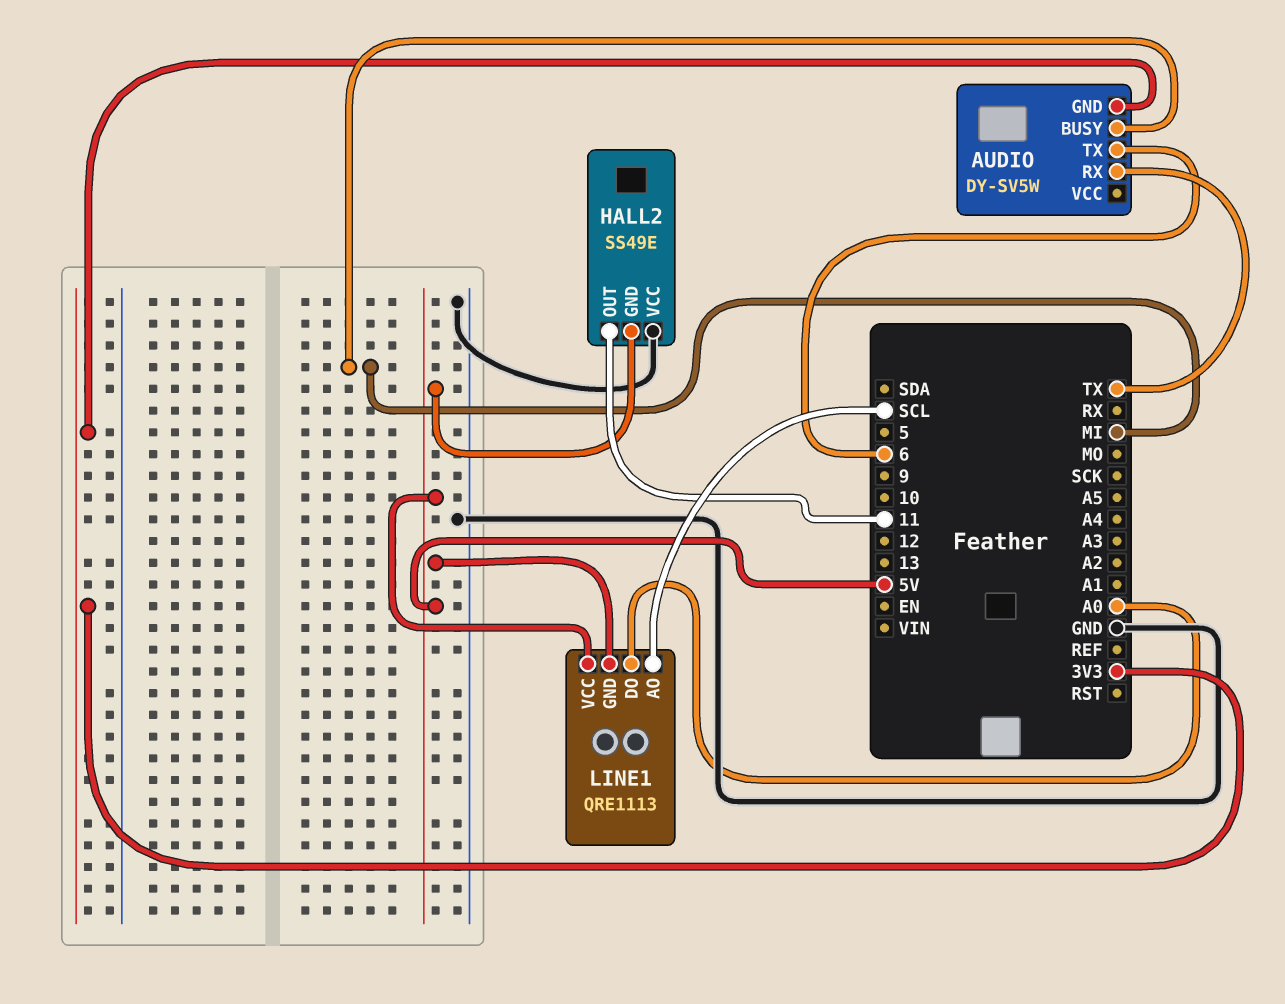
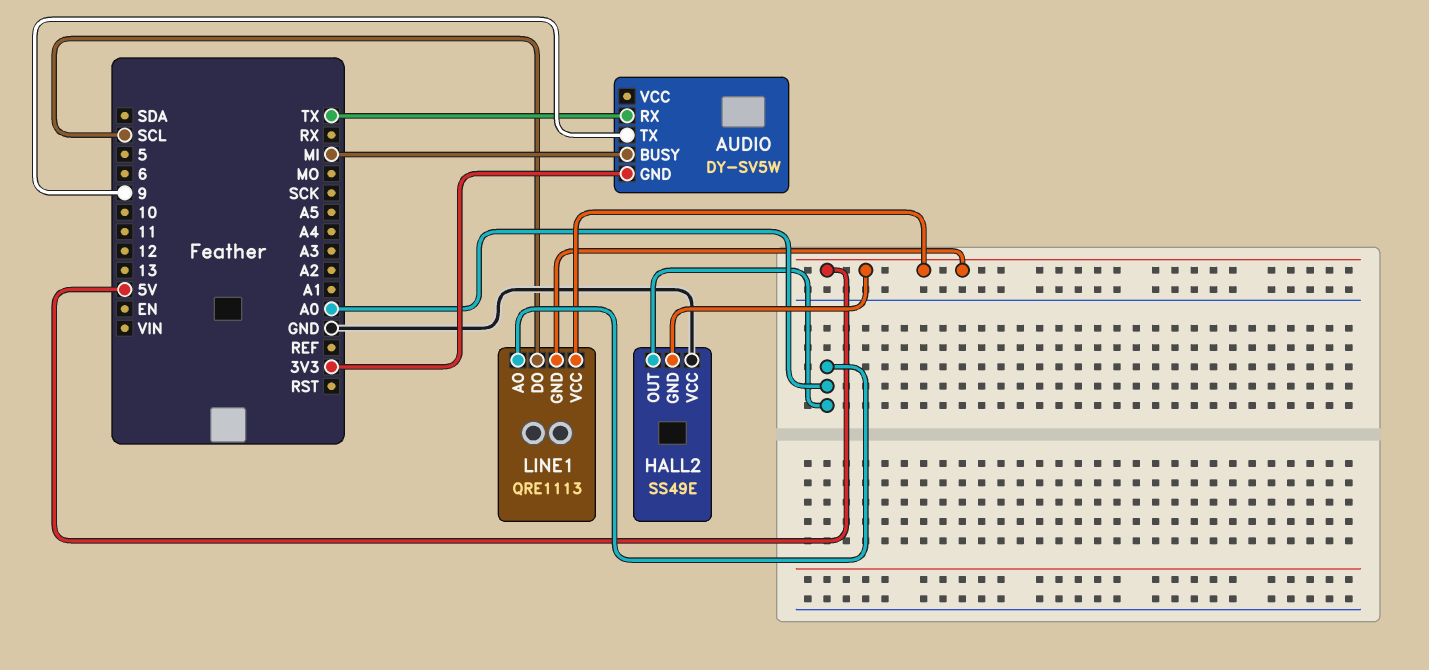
AUDIO pin TX: 6 -> 9
HALL2 pin OUT: 11 -> A0
LINE1 pin AO: SCL -> A0
LINE1 pin DO: A0 -> SCL

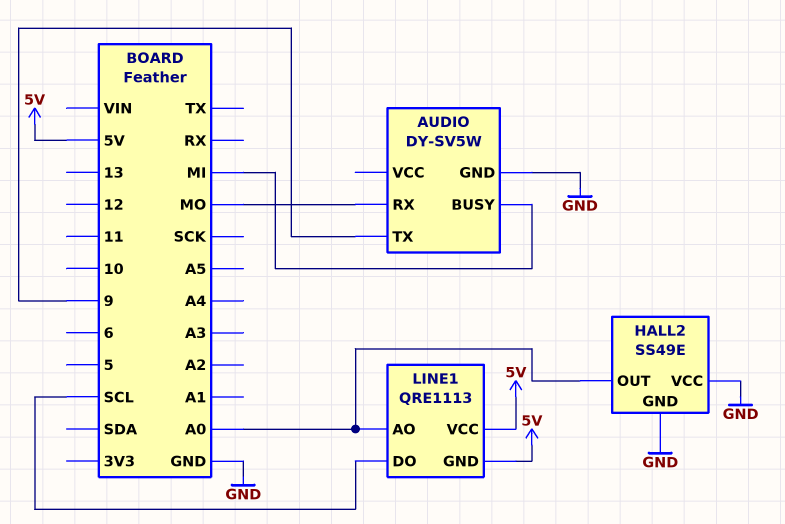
AUDIO pin GND: 3V3 -> GND
AUDIO pin RX: TX -> MO
HALL2 pin GND: 5V -> GND

